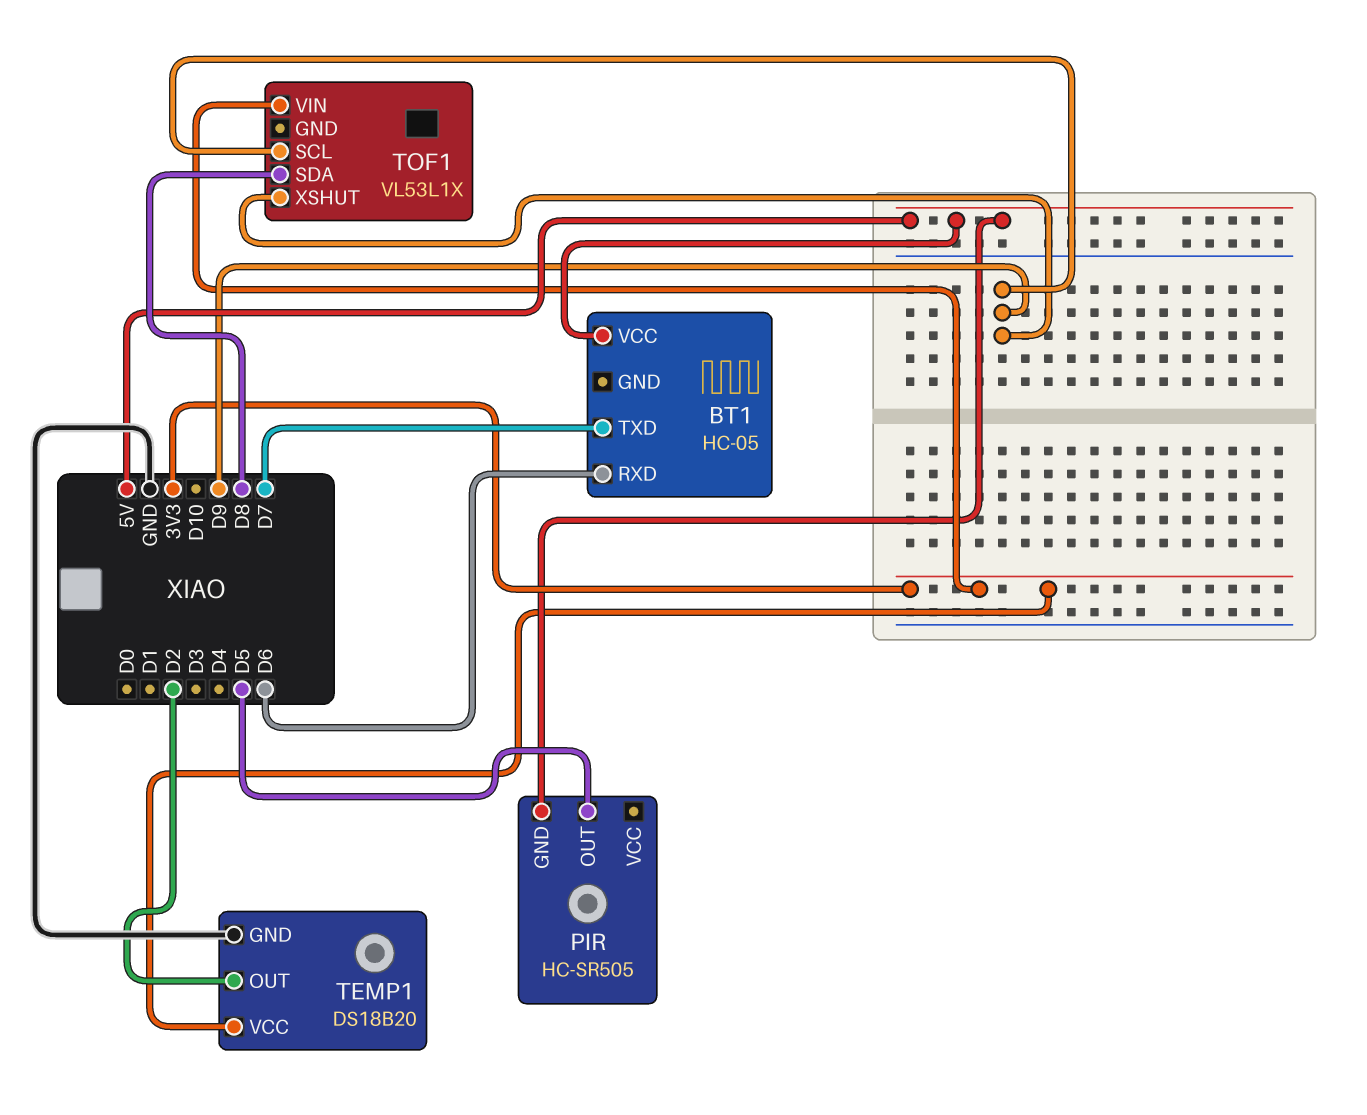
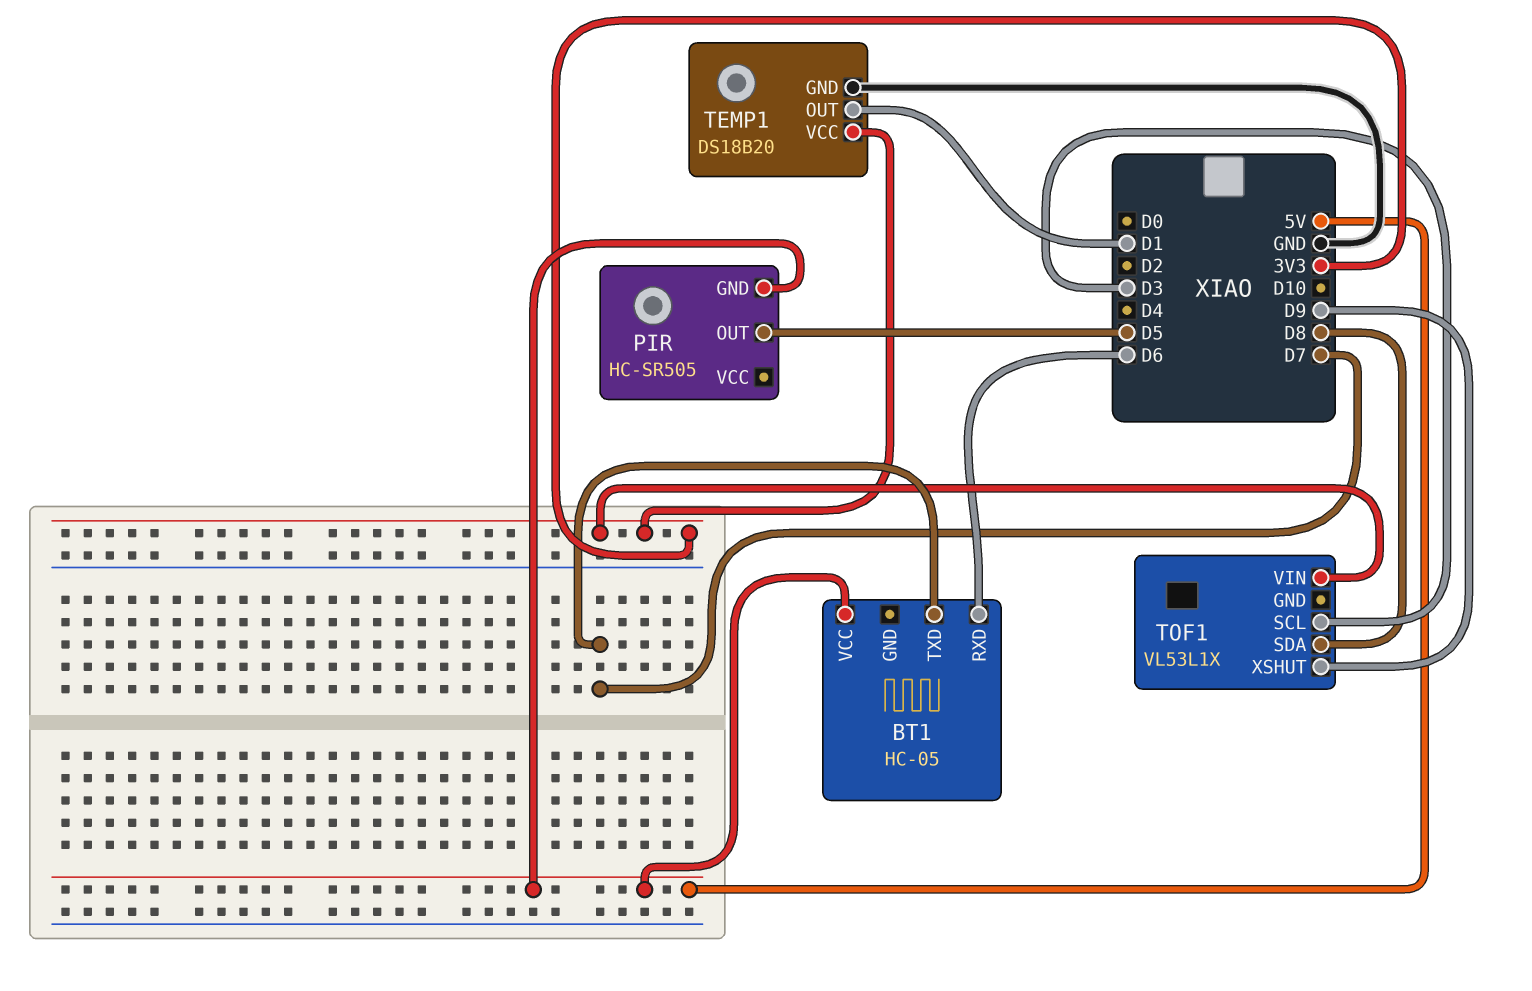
TEMP1 pin OUT: D2 -> D1
TOF1 pin SCL: D9 -> D3

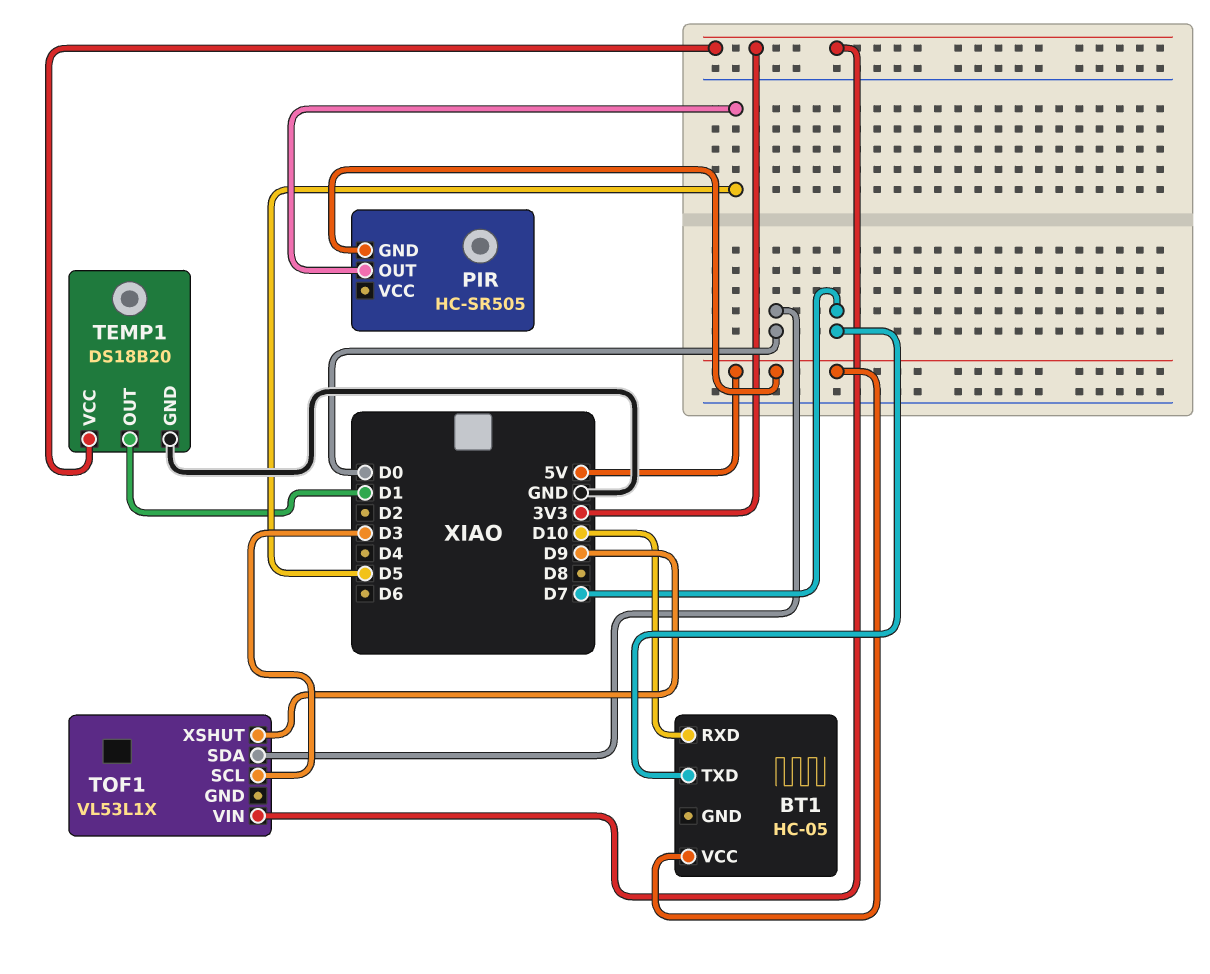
BT1 pin RXD: D6 -> D10
TOF1 pin SDA: D8 -> D0

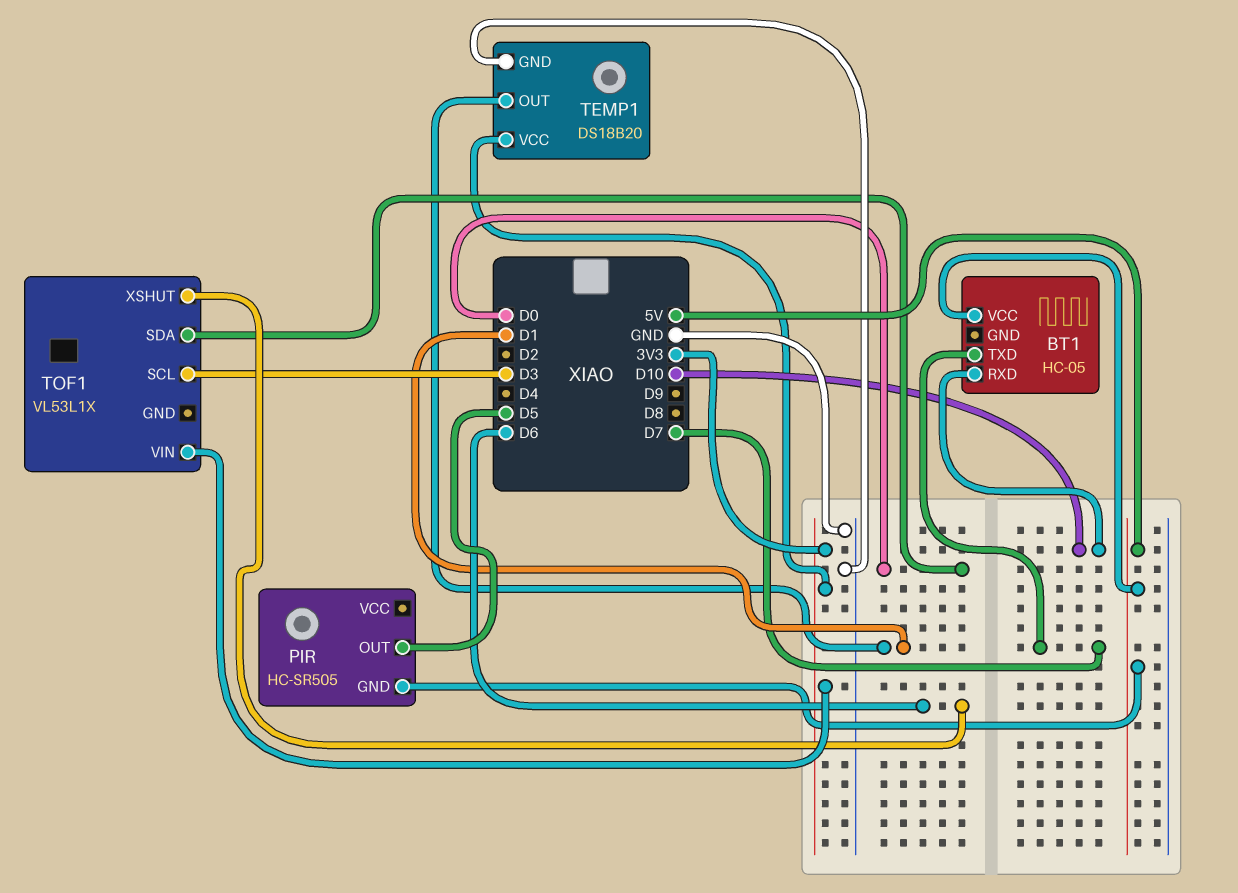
TOF1 pin XSHUT: D9 -> D6

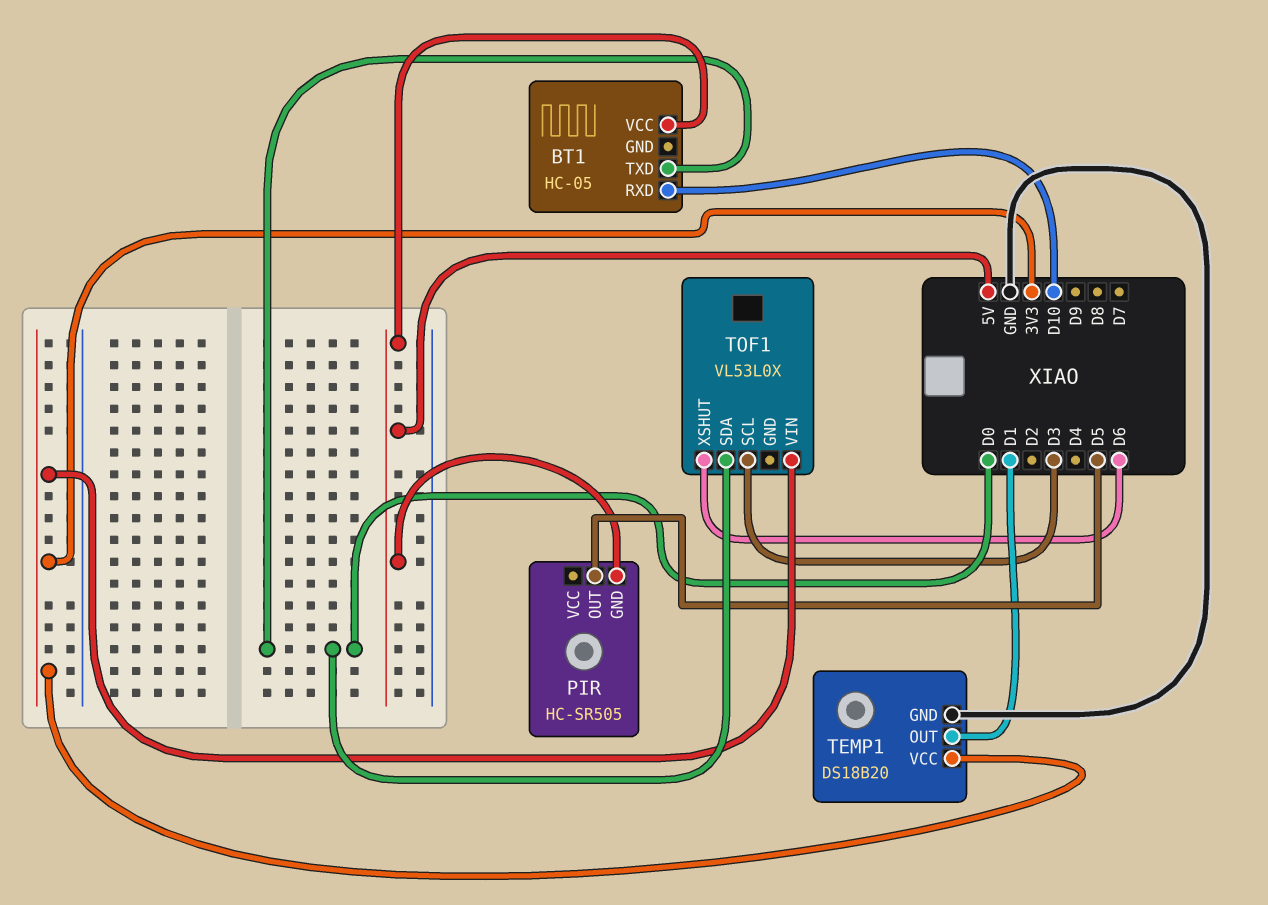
BT1 pin TXD: D7 -> D0
TOF1: VL53L1X -> VL53L0X

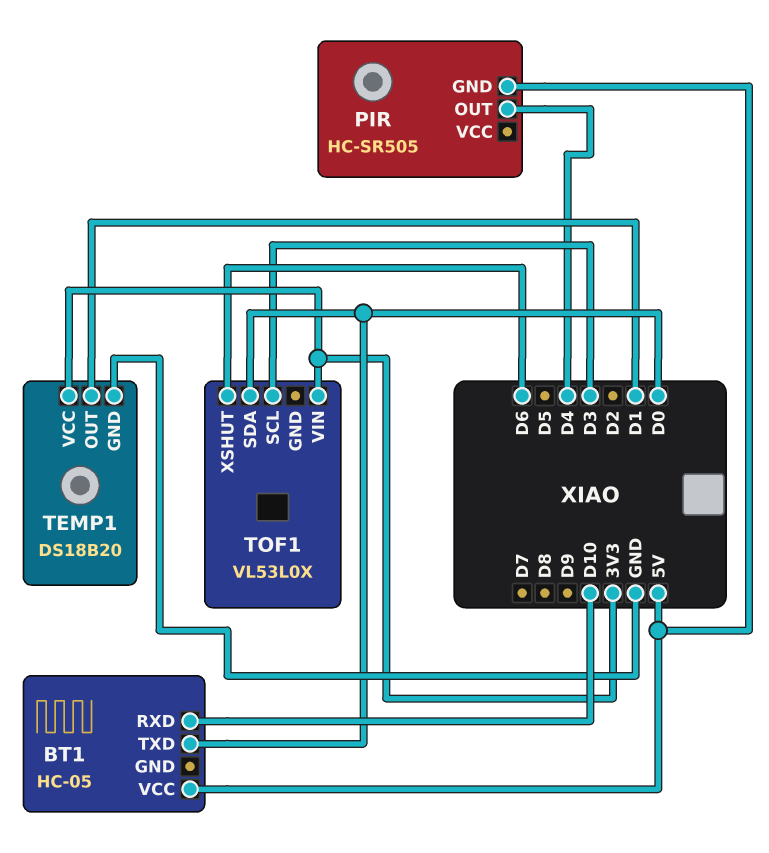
PIR pin OUT: D5 -> D4

